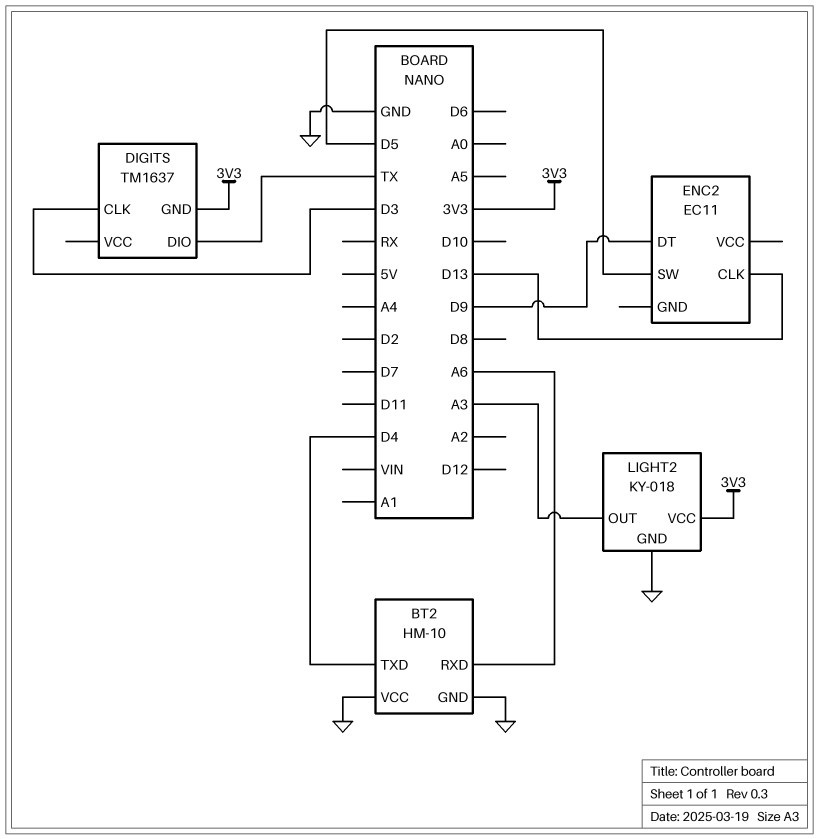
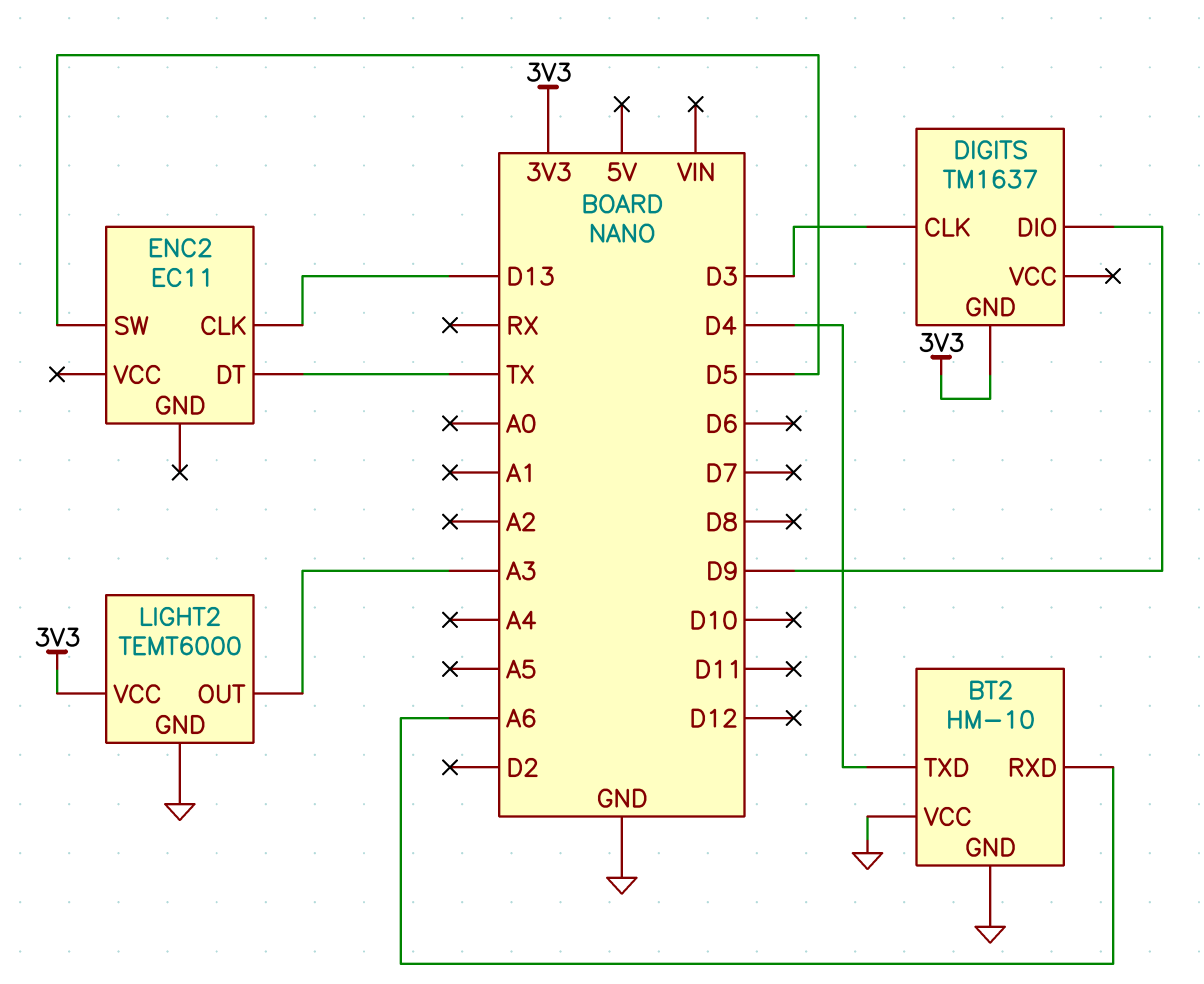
DIGITS pin DIO: TX -> D9
ENC2 pin DT: D9 -> TX
LIGHT2: KY-018 -> TEMT6000

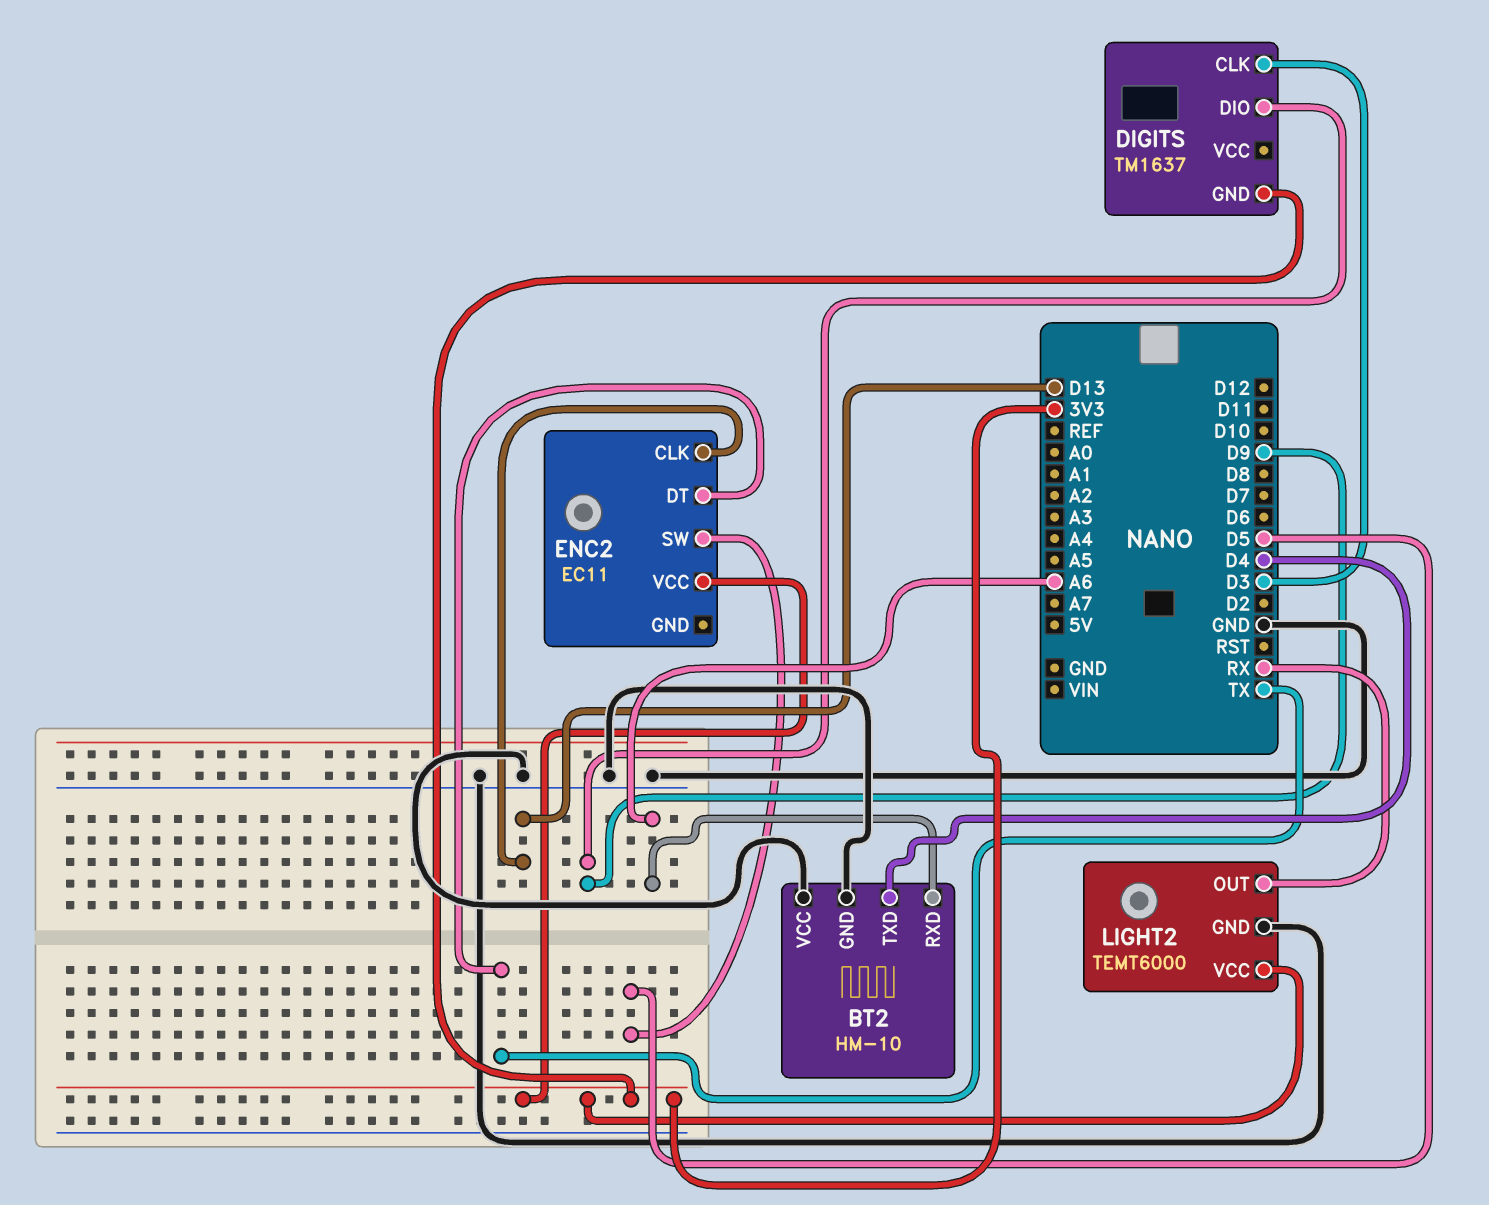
ENC2 pin VCC: none -> 3V3
LIGHT2 pin OUT: A3 -> RX

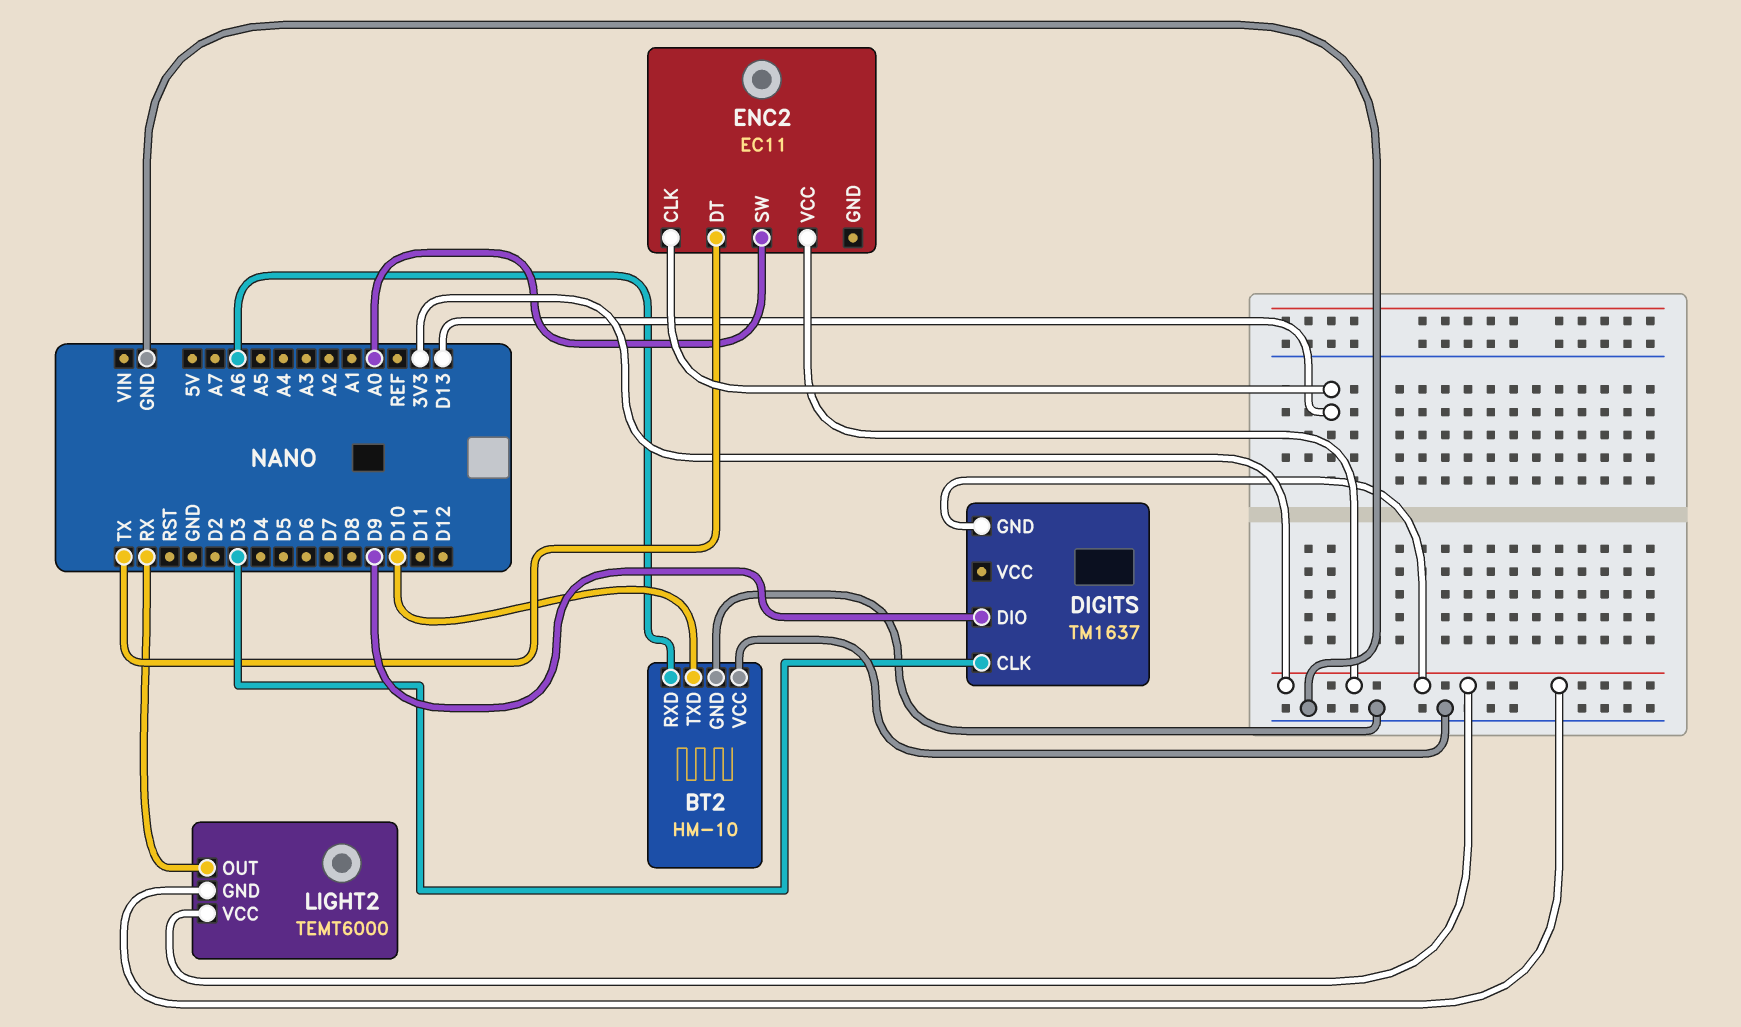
BT2 pin TXD: D4 -> D10
ENC2 pin SW: D5 -> A0
LIGHT2 pin GND: GND -> 3V3

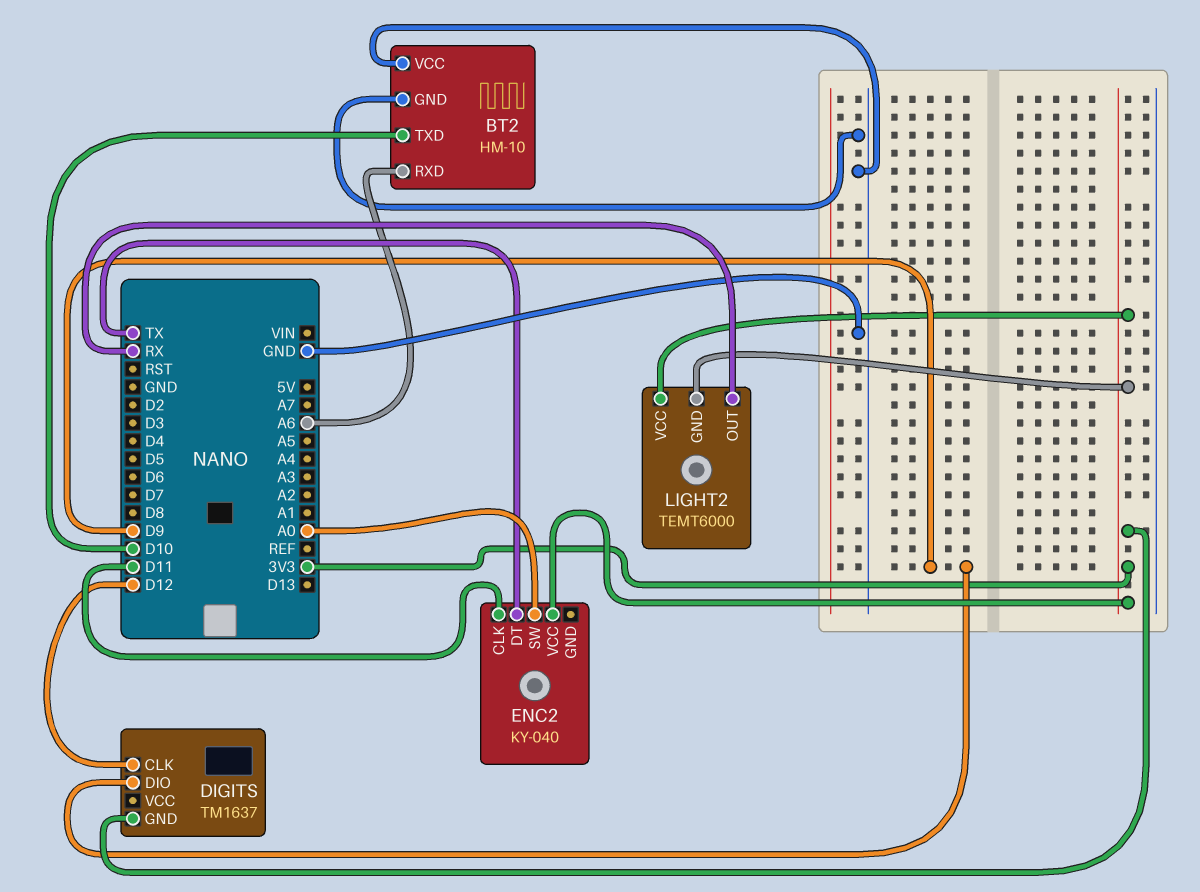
DIGITS pin CLK: D3 -> D12
ENC2: EC11 -> KY-040
ENC2 pin CLK: D13 -> D11

